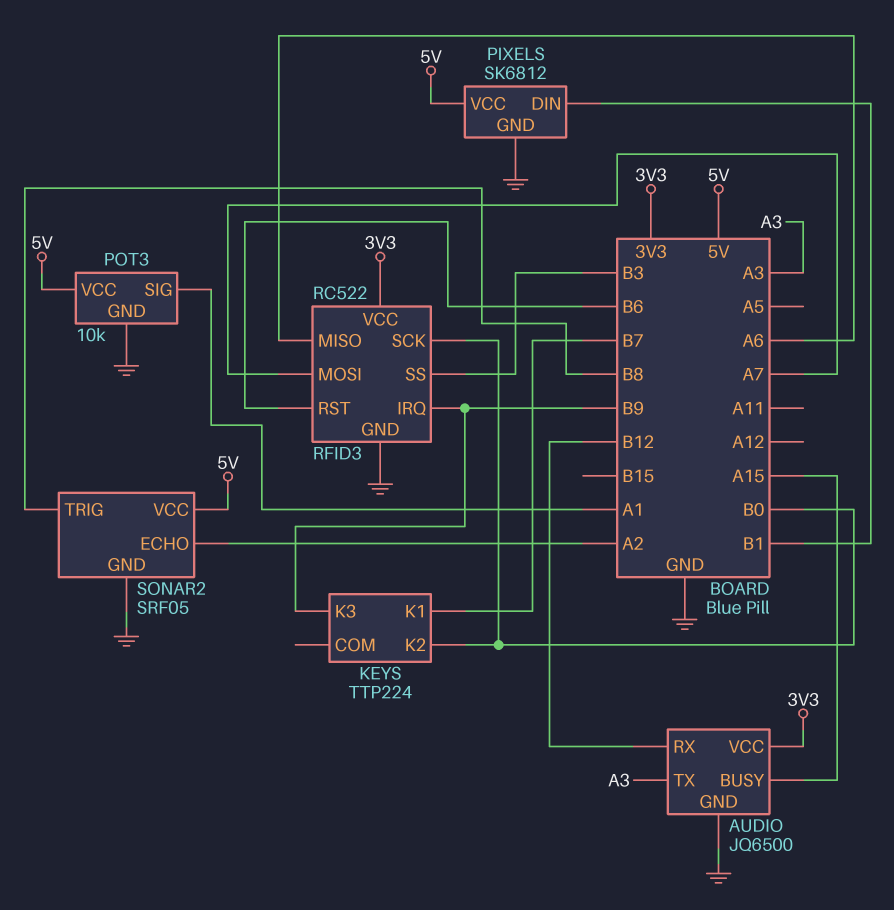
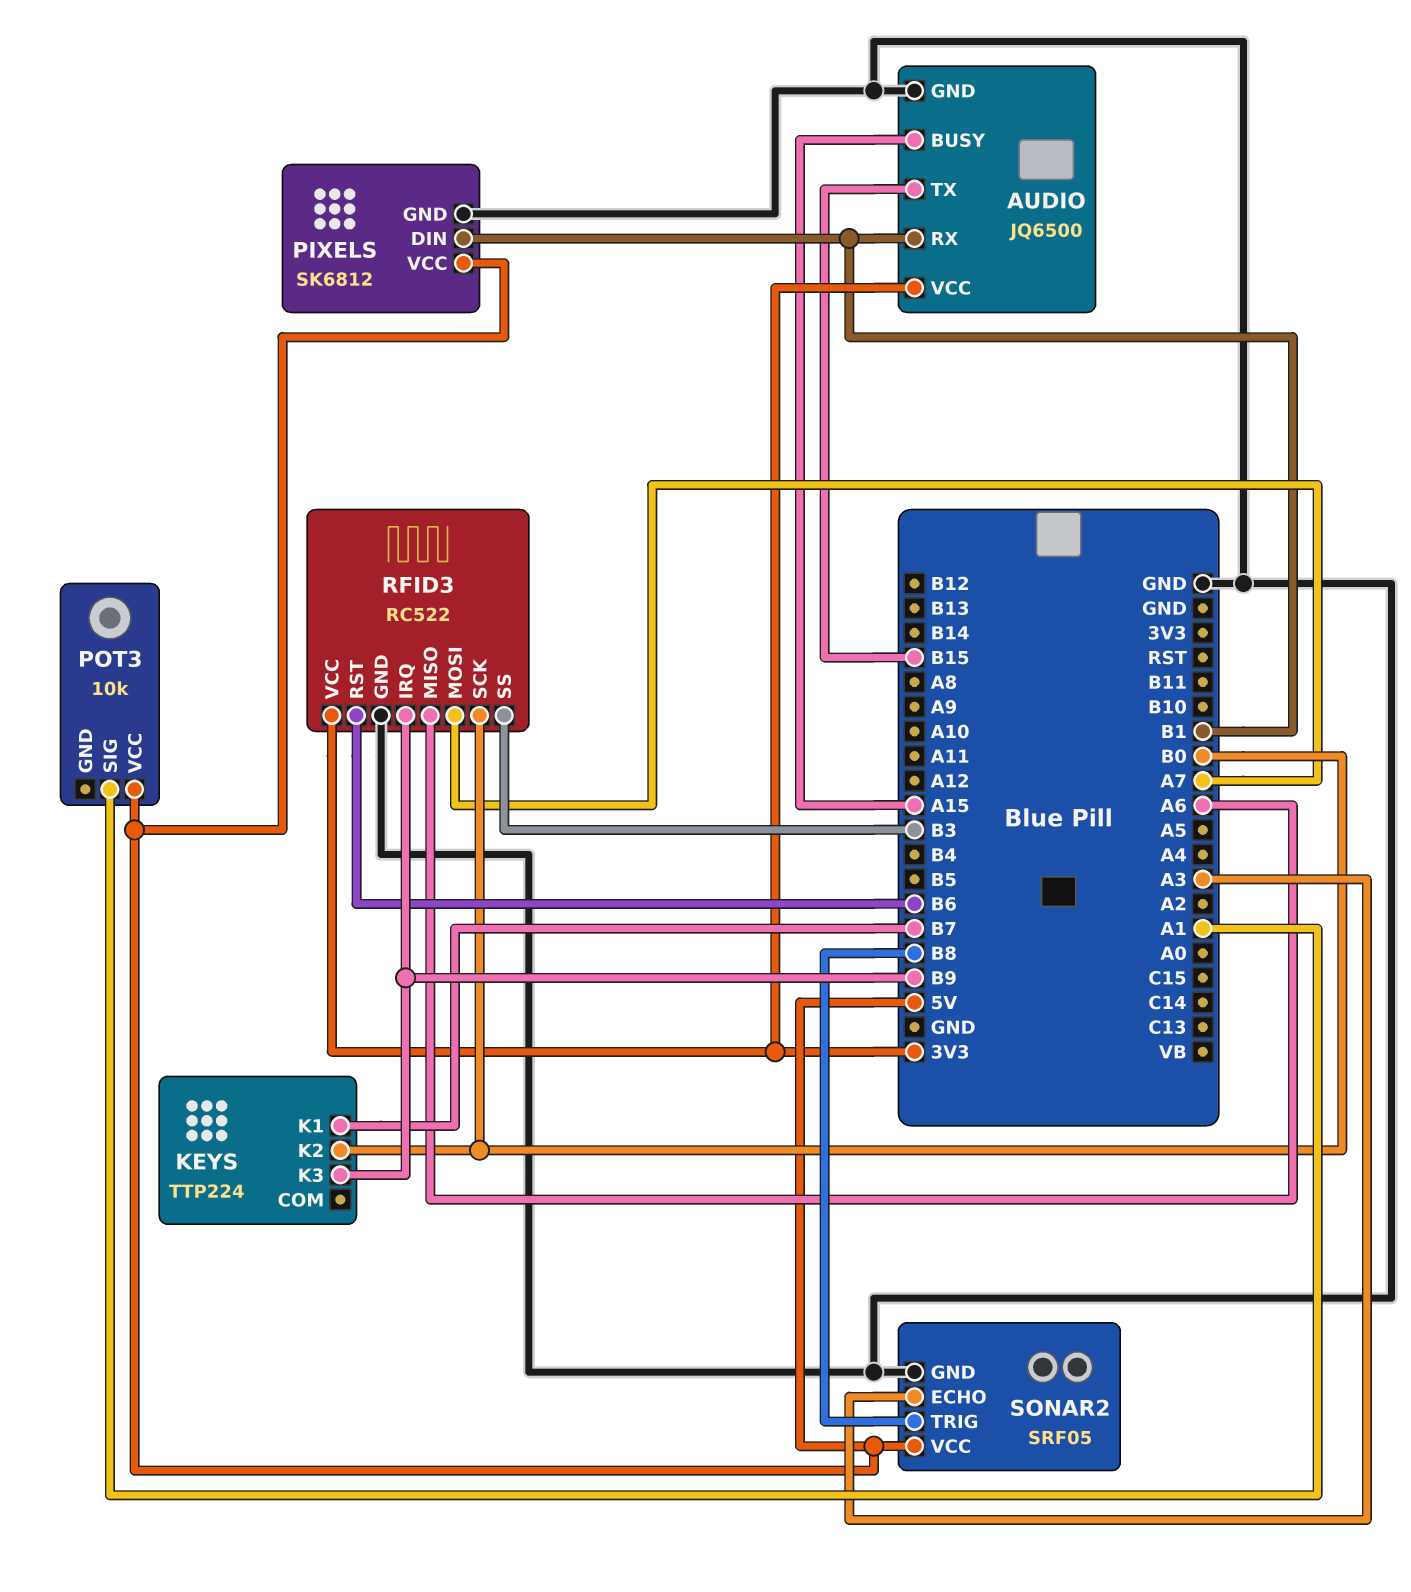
AUDIO pin RX: B12 -> B1
AUDIO pin TX: A3 -> B15
POT3 pin GND: GND -> none
SONAR2 pin ECHO: A2 -> A3

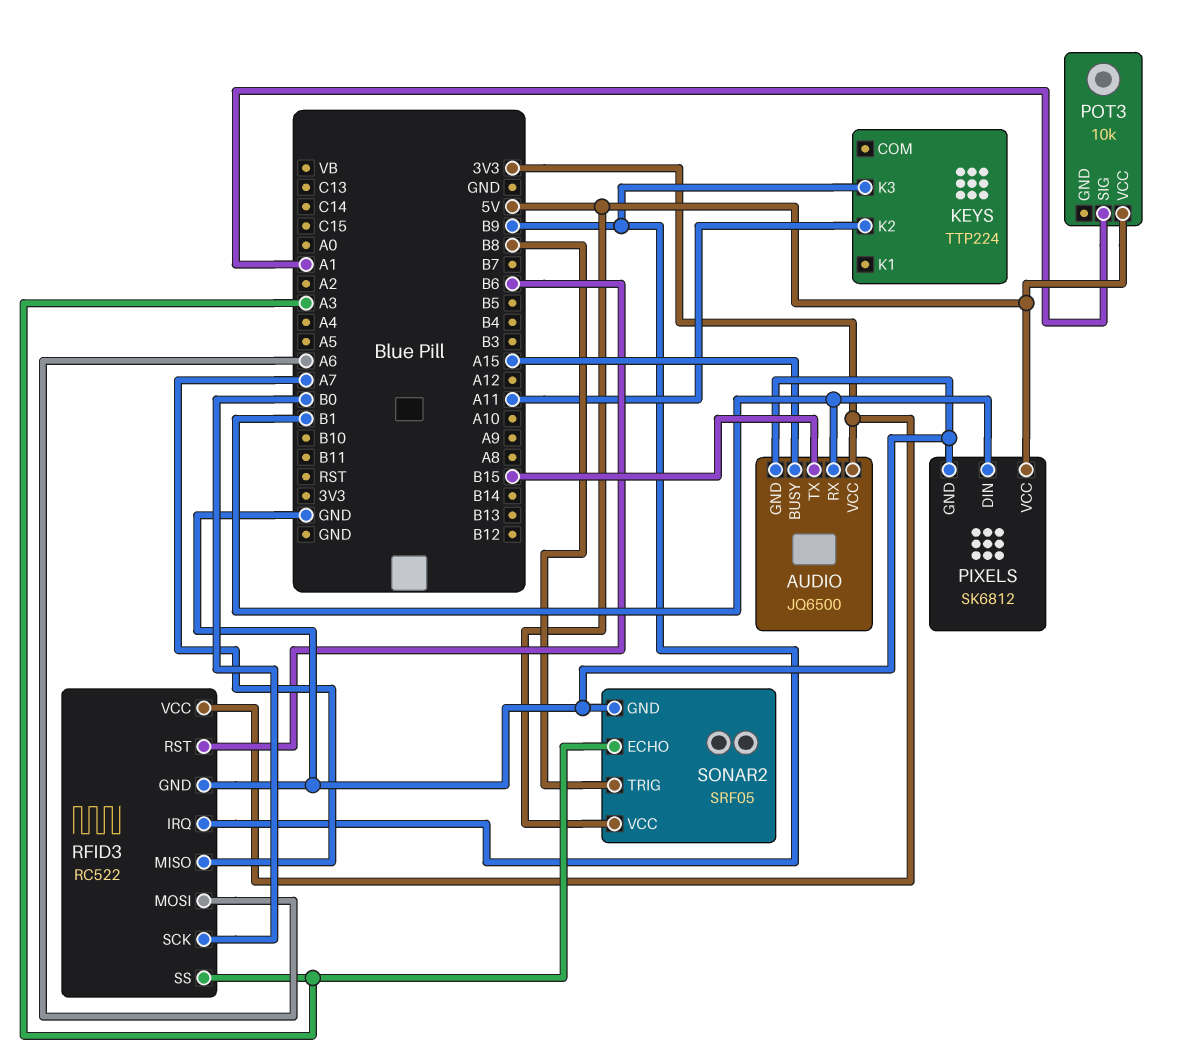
KEYS pin K1: B7 -> none
KEYS pin K2: B0 -> A11
RFID3 pin MISO: A6 -> A7
RFID3 pin MOSI: A7 -> A6
RFID3 pin SS: B3 -> A3

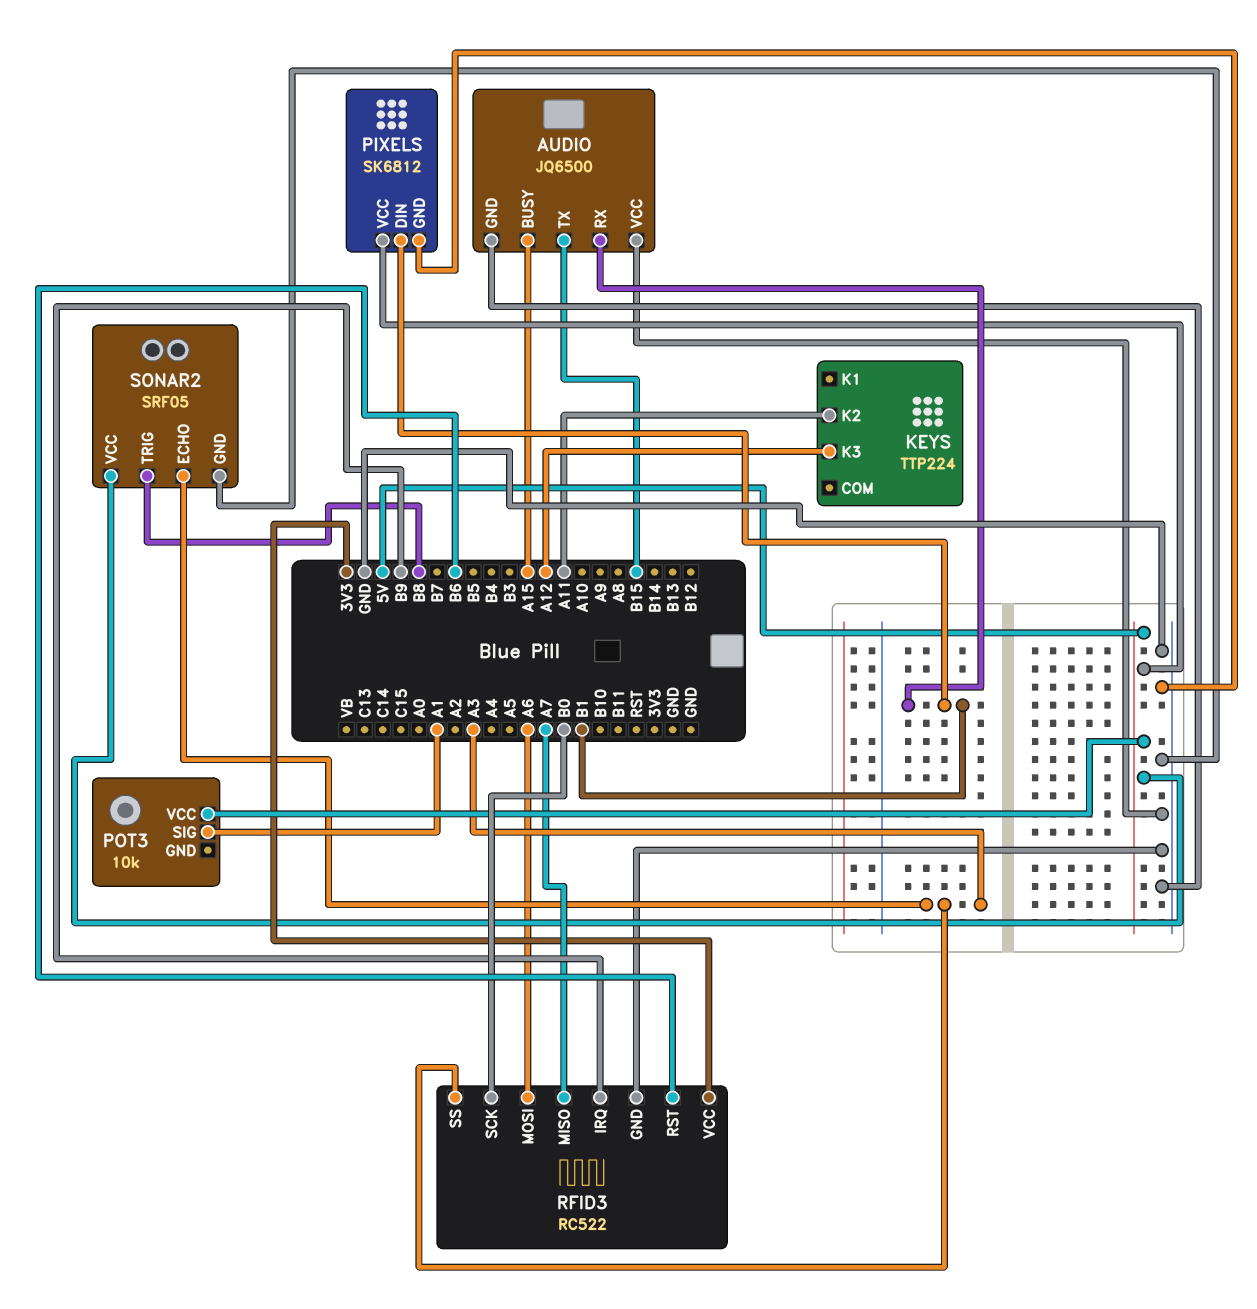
AUDIO pin VCC: 3V3 -> GND
KEYS pin K3: B9 -> A12

